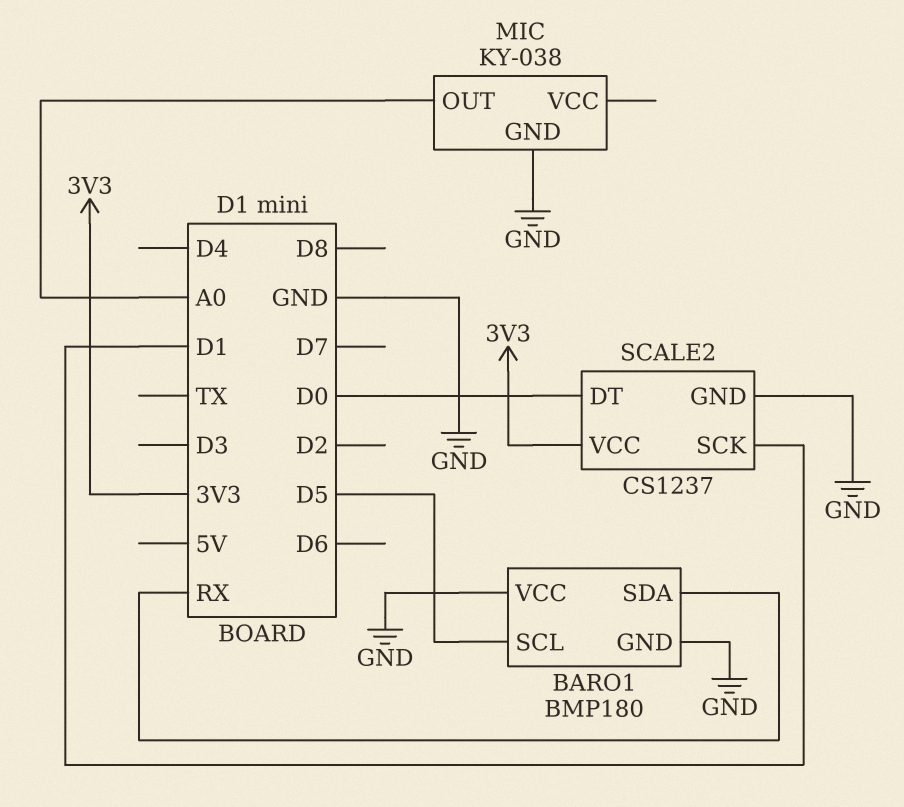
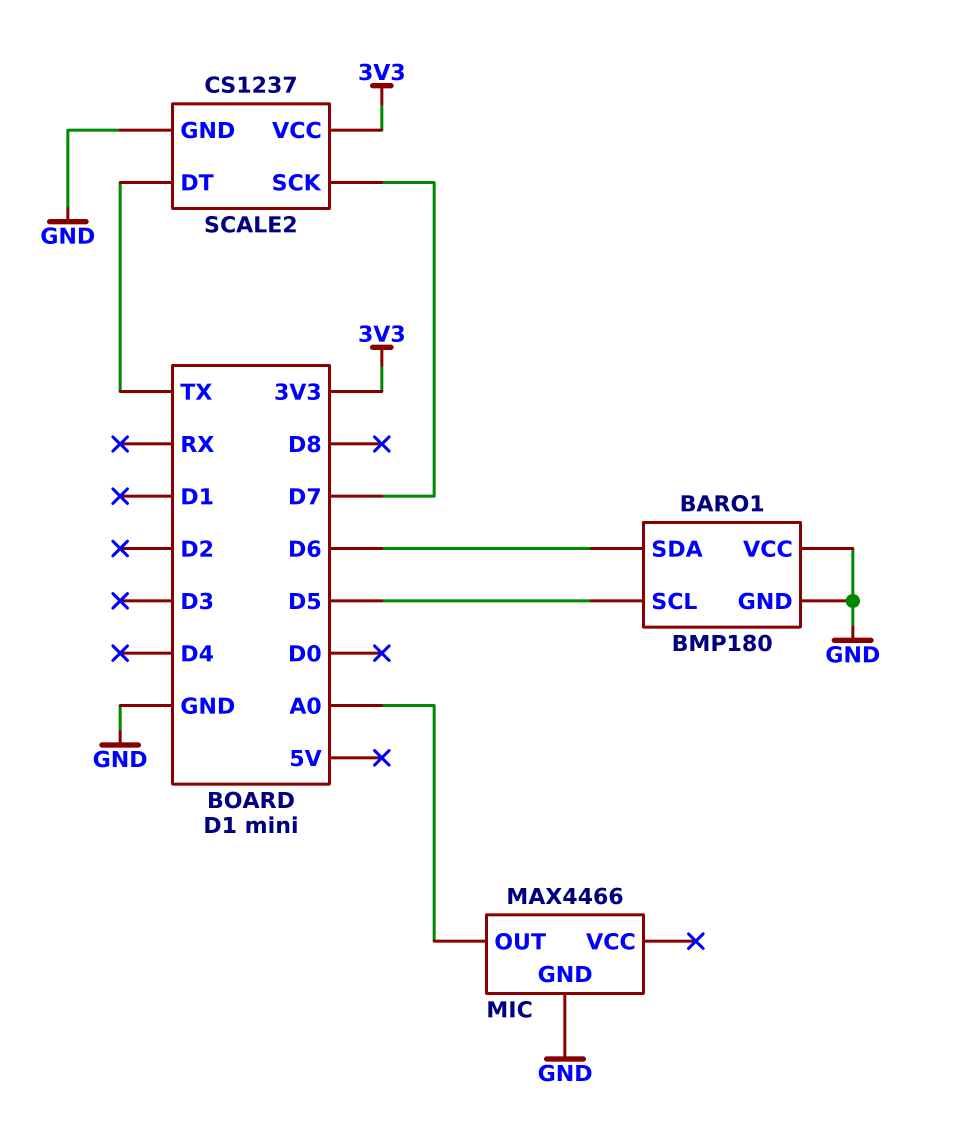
BARO1 pin SDA: RX -> D6
MIC: KY-038 -> MAX4466
SCALE2 pin DT: D0 -> TX
SCALE2 pin SCK: D1 -> D7

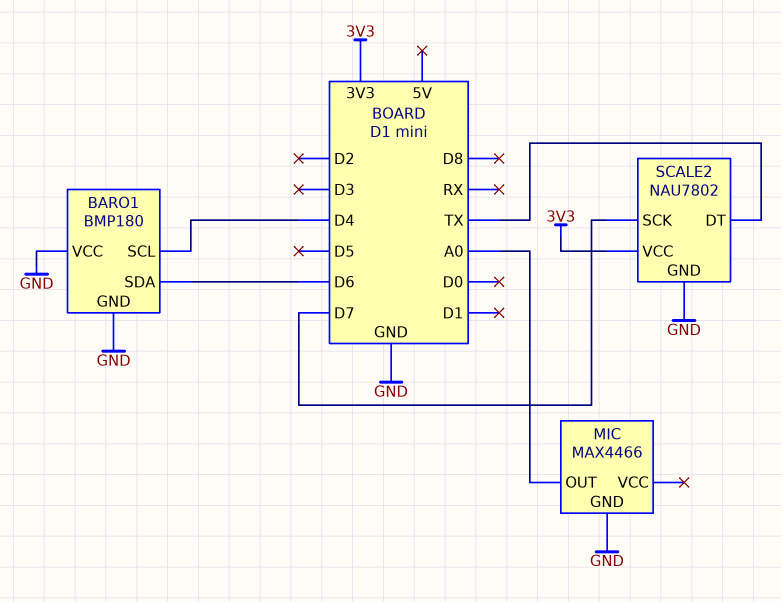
BARO1 pin SCL: D5 -> D4
SCALE2: CS1237 -> NAU7802

